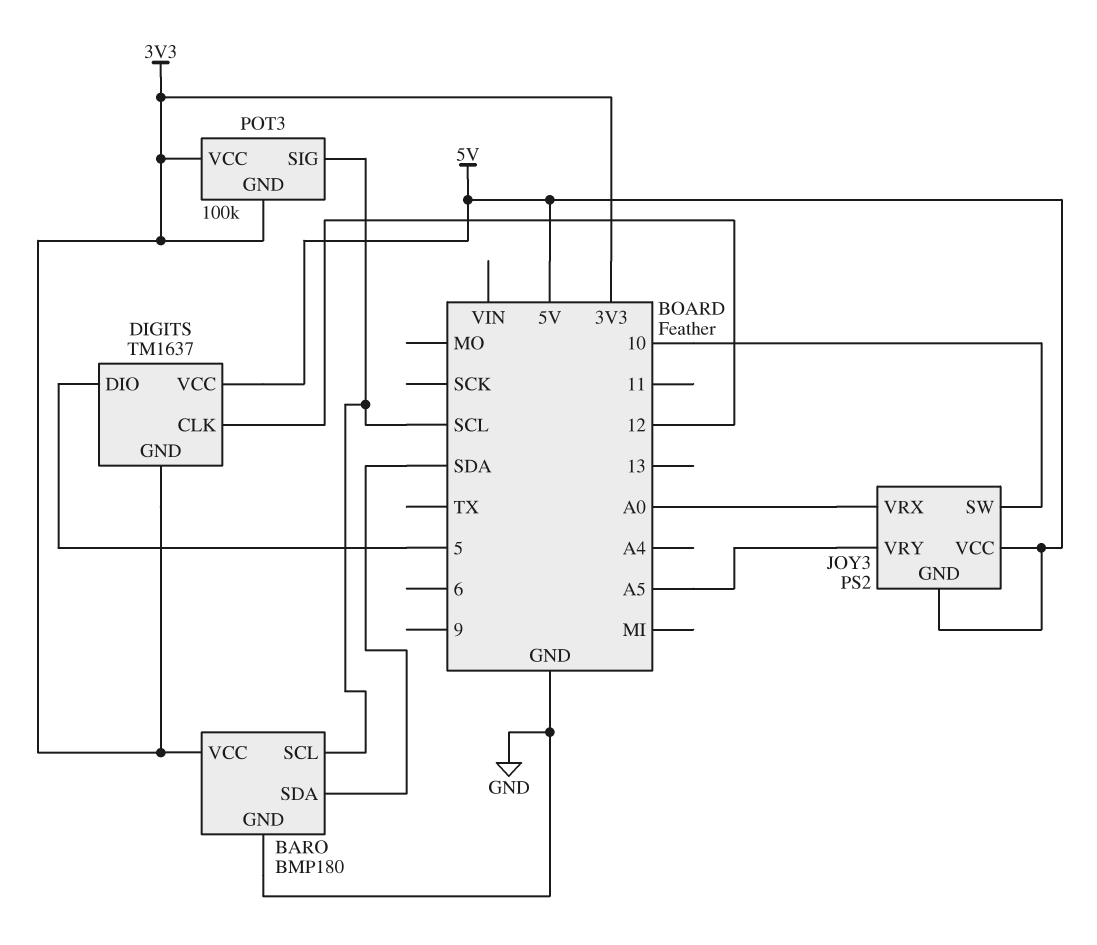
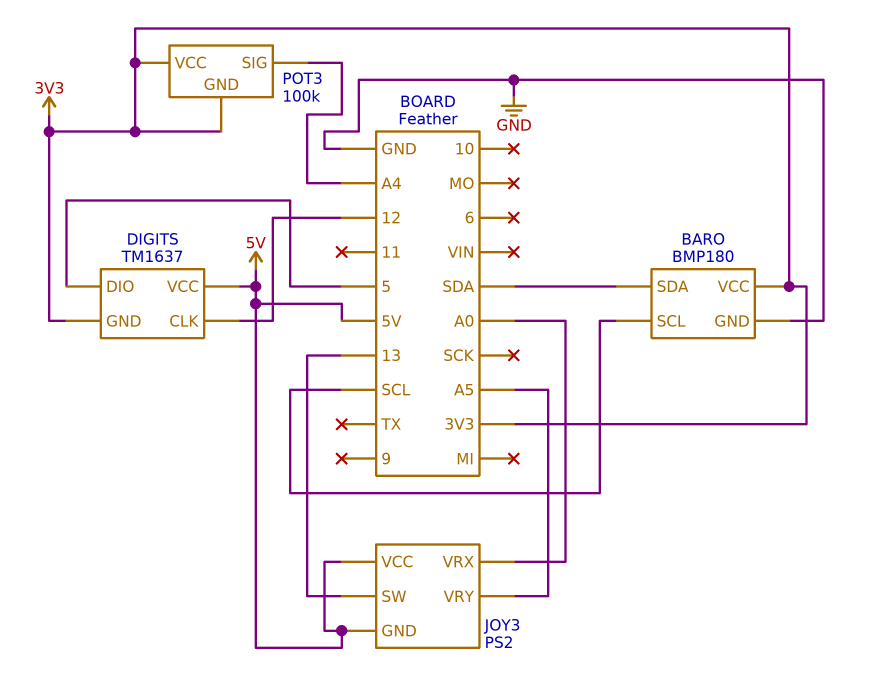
JOY3 pin SW: 10 -> 13
POT3 pin SIG: SCL -> A4

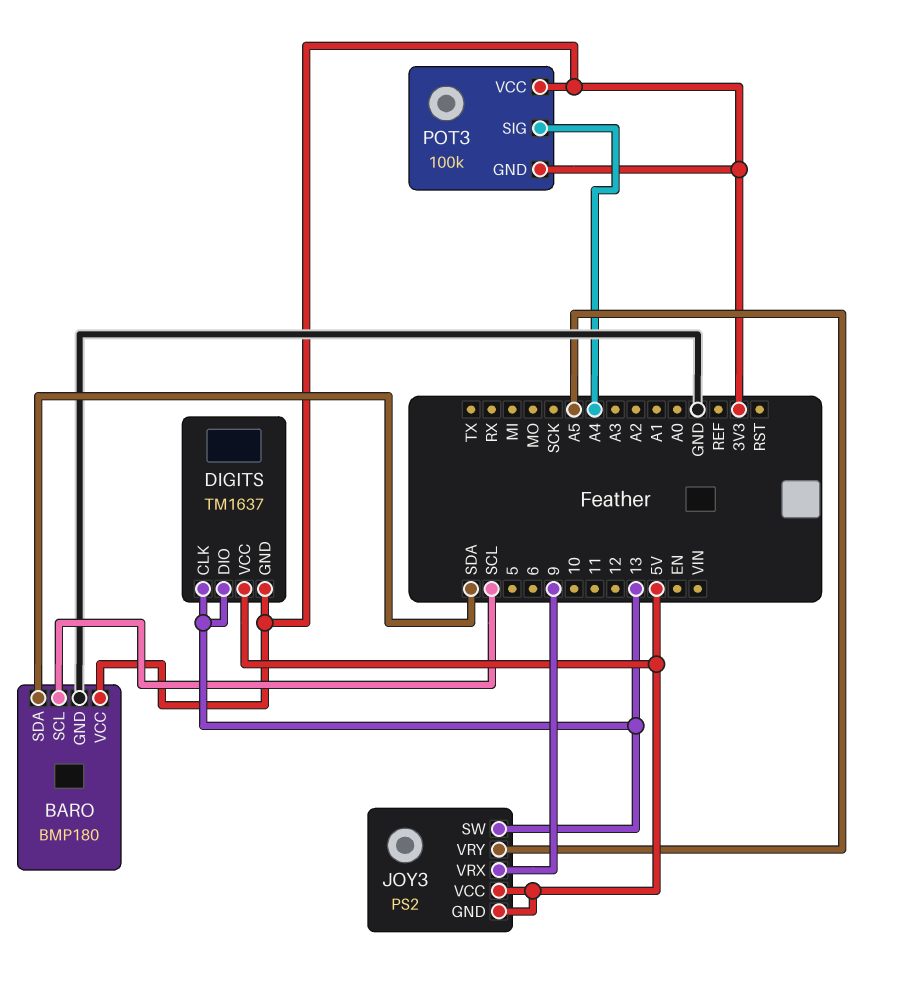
DIGITS pin CLK: 12 -> 13
DIGITS pin DIO: 5 -> 13
JOY3 pin VRX: A0 -> 9

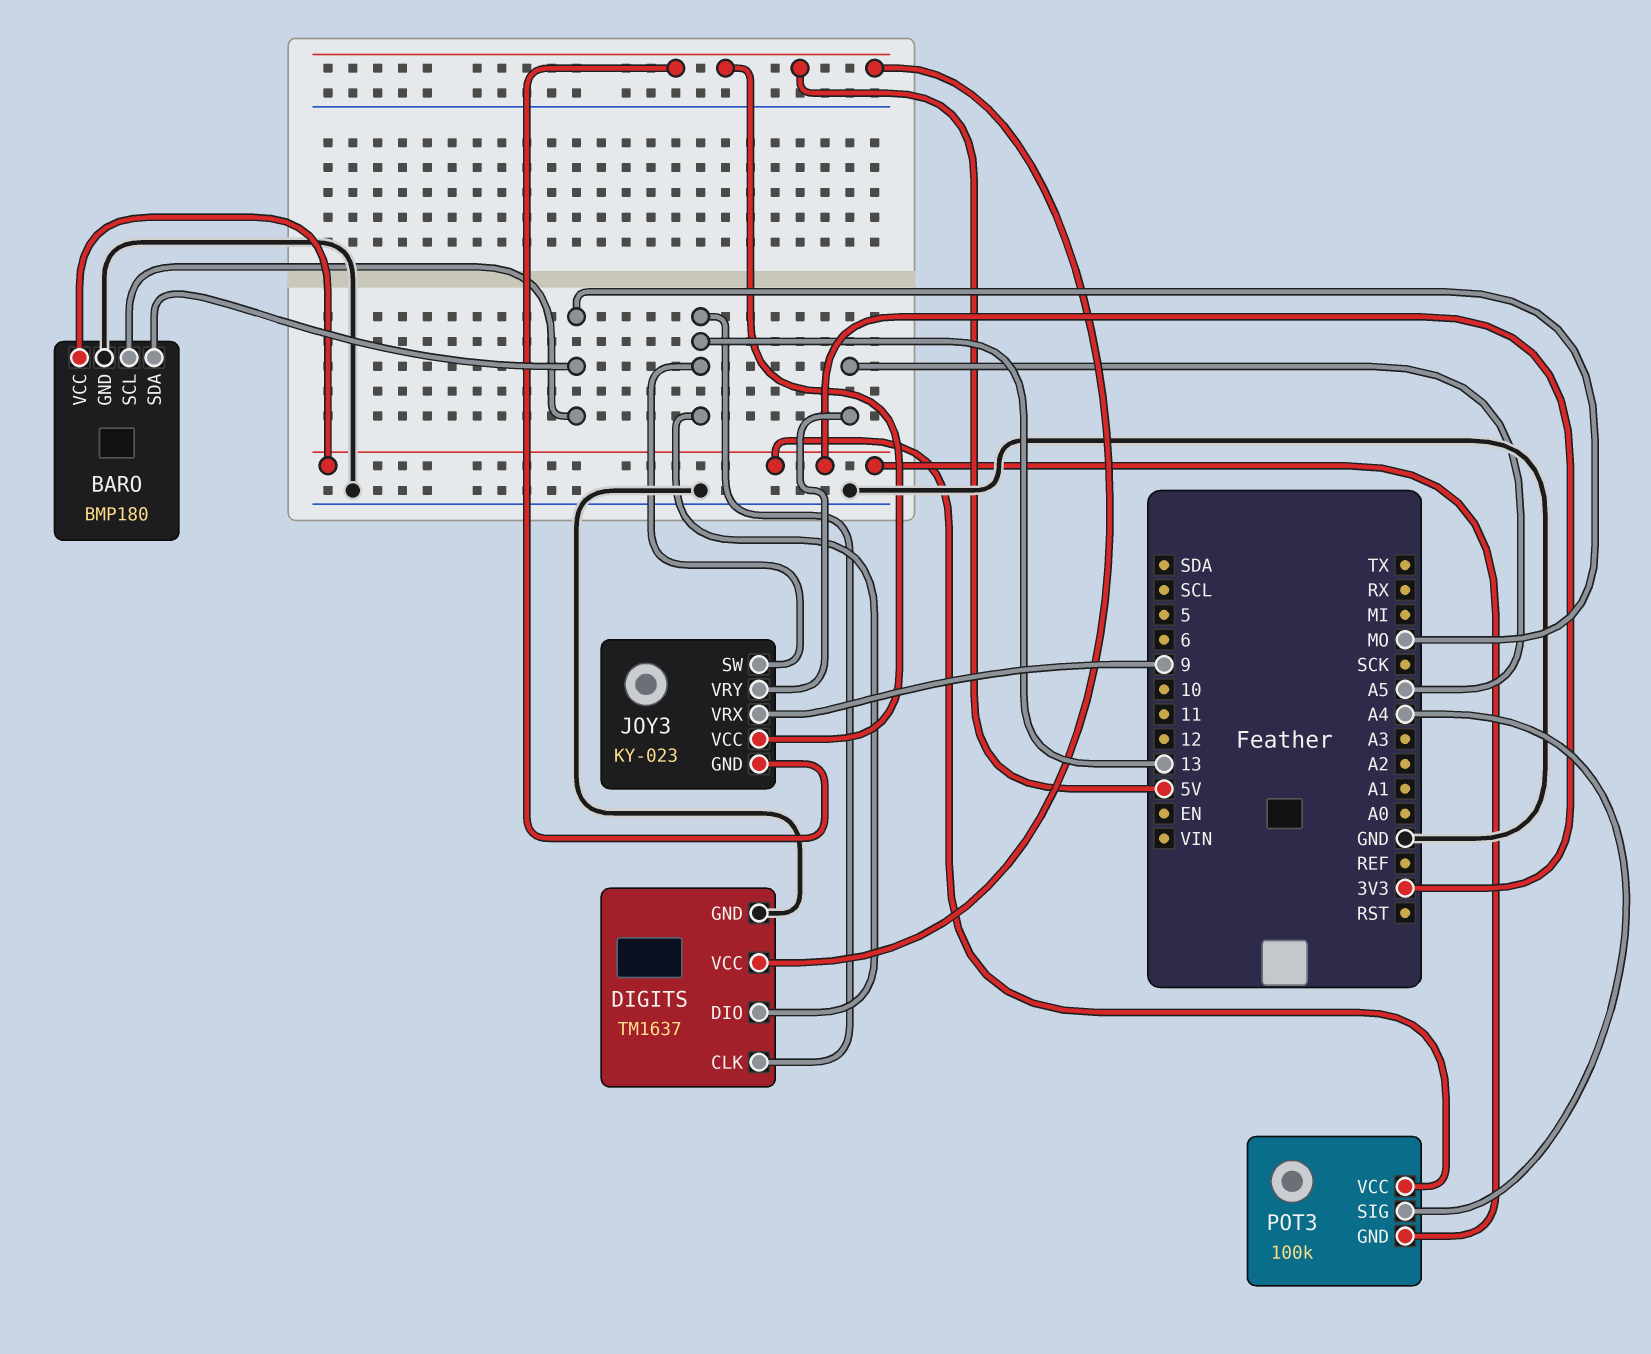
BARO pin SCL: SCL -> MO
BARO pin SDA: SDA -> MO
DIGITS pin GND: 3V3 -> GND
JOY3: PS2 -> KY-023

